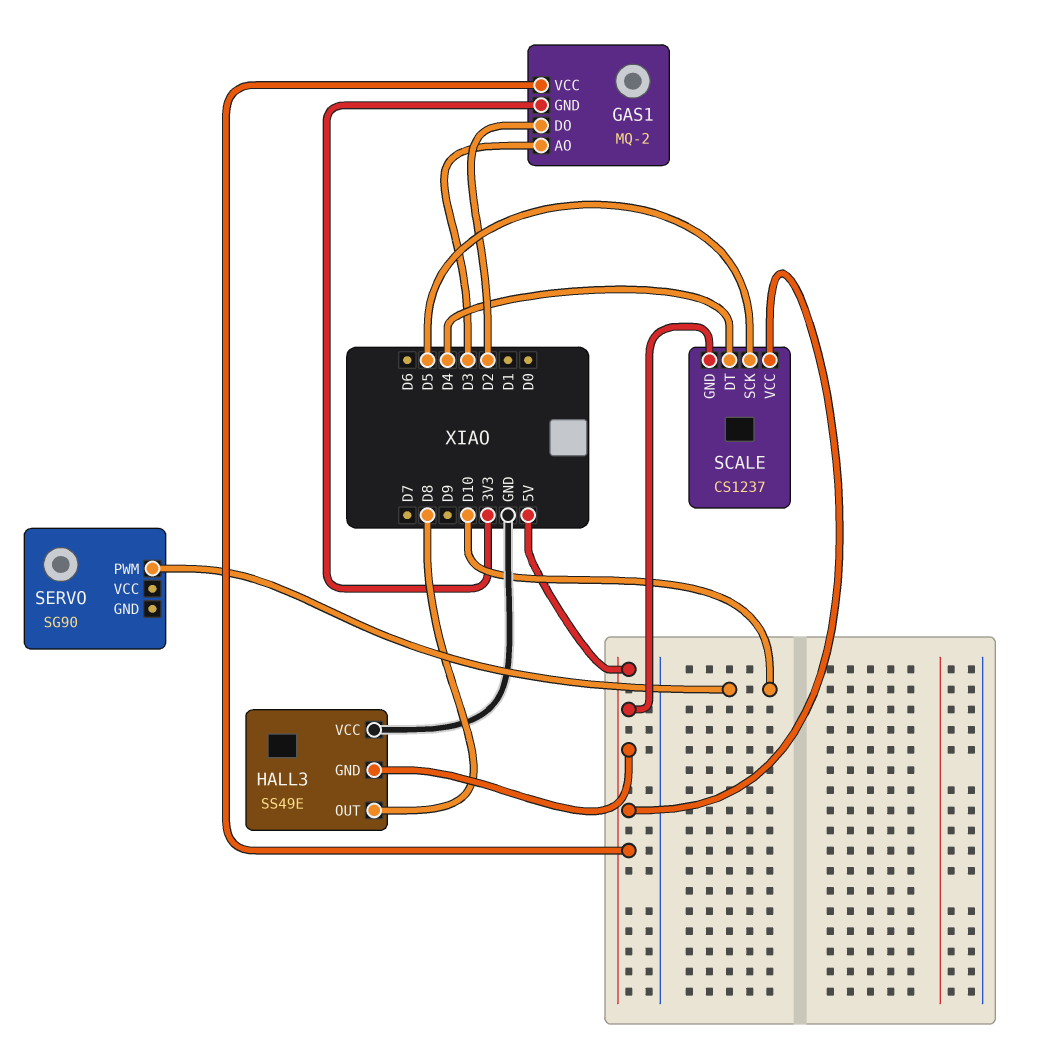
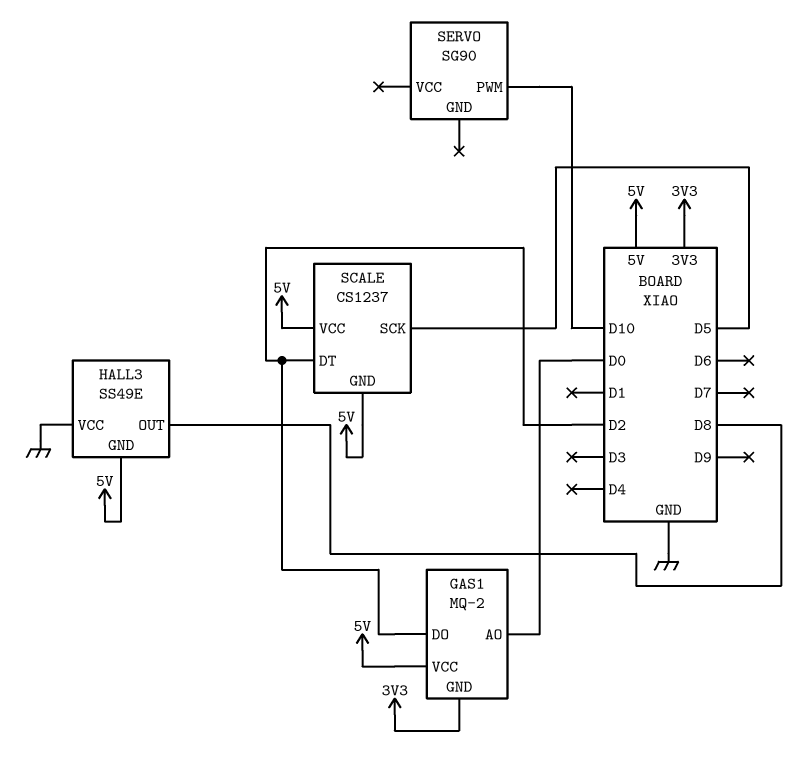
GAS1 pin AO: D3 -> D0
SCALE pin DT: D4 -> D2

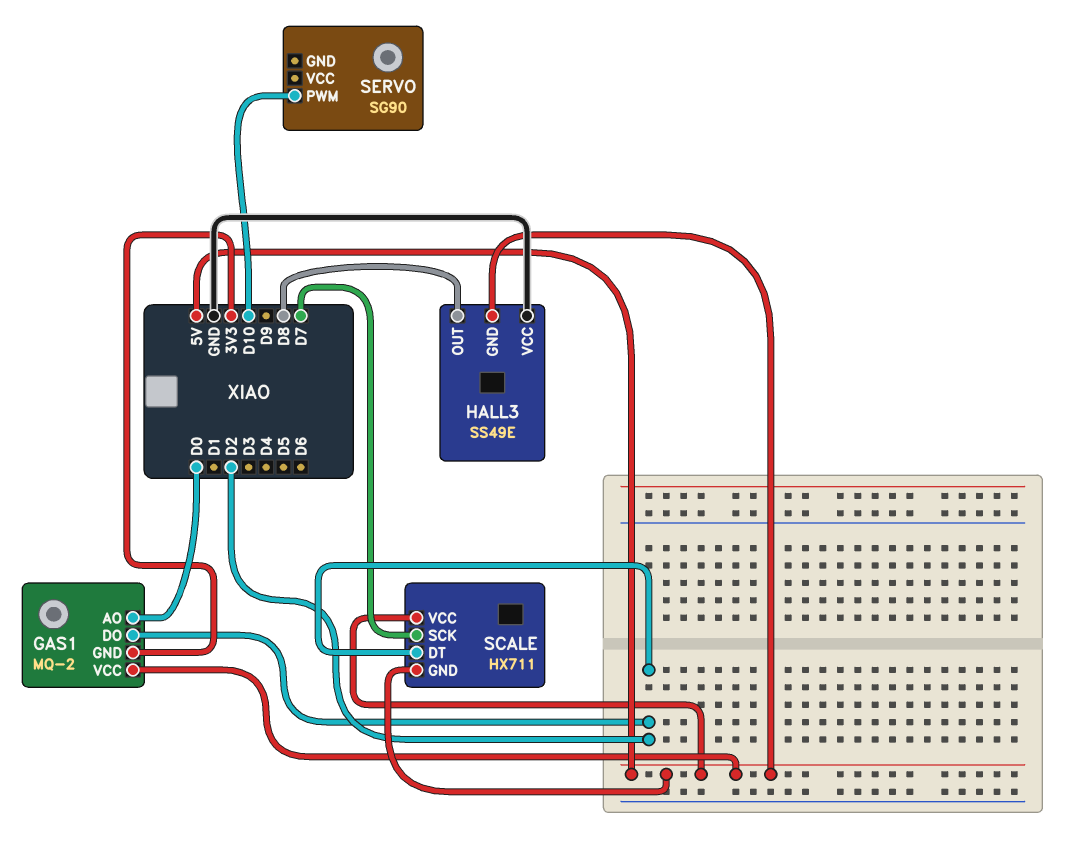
SCALE: CS1237 -> HX711
SCALE pin SCK: D5 -> D7

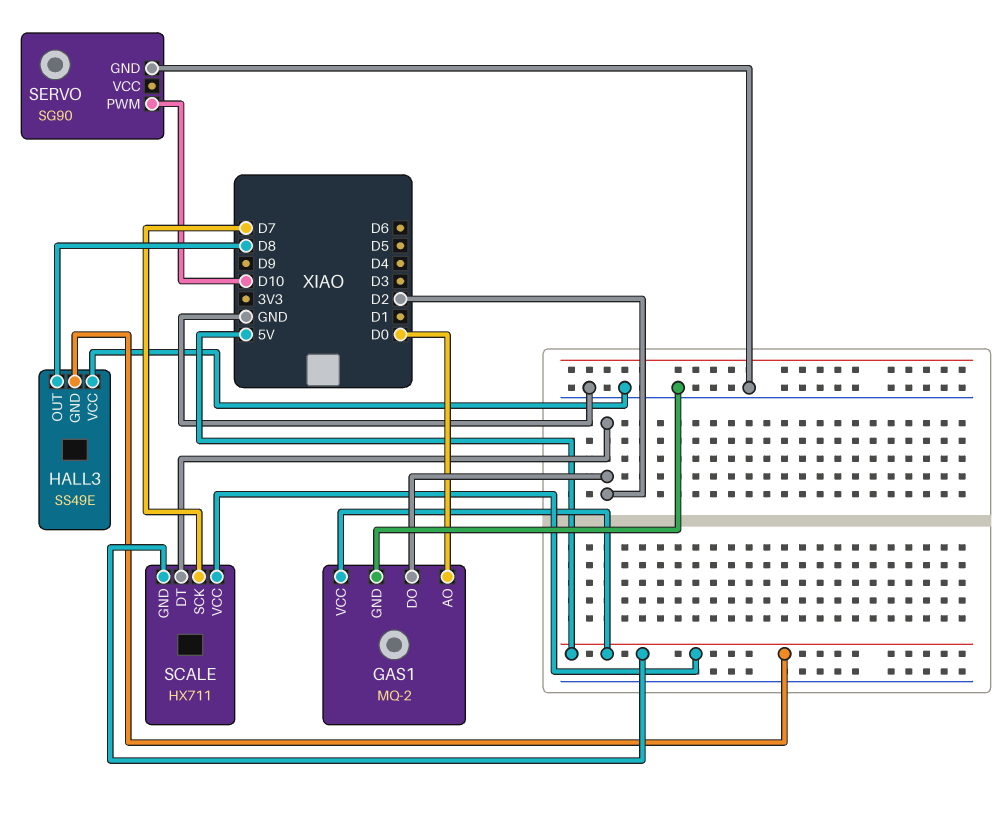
GAS1 pin GND: 3V3 -> GND
SERVO pin GND: none -> GND

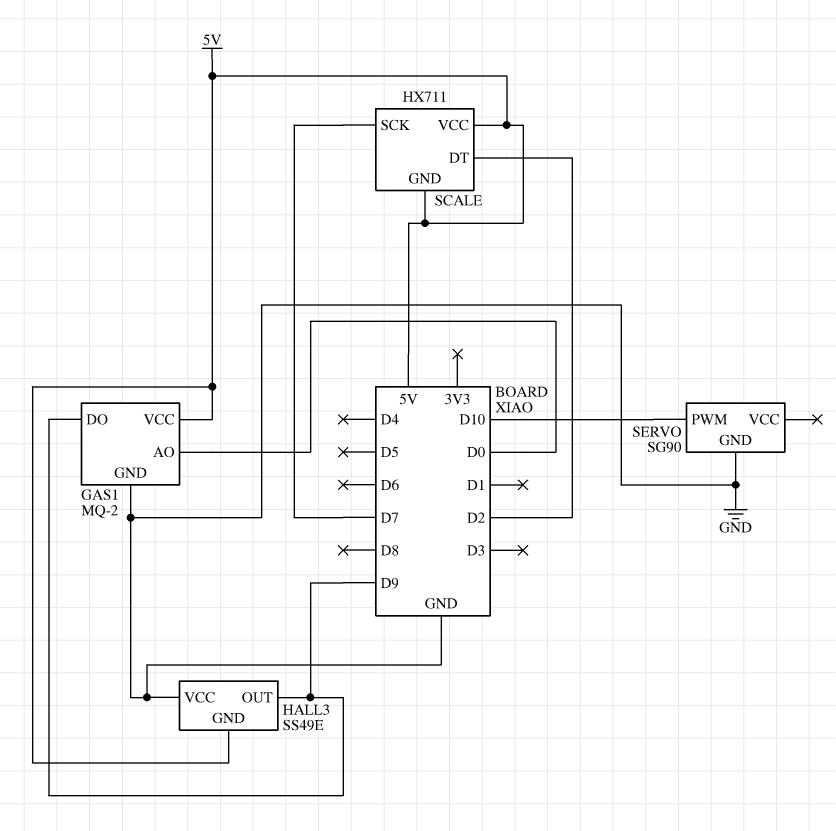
GAS1 pin DO: D2 -> D9
HALL3 pin OUT: D8 -> D9

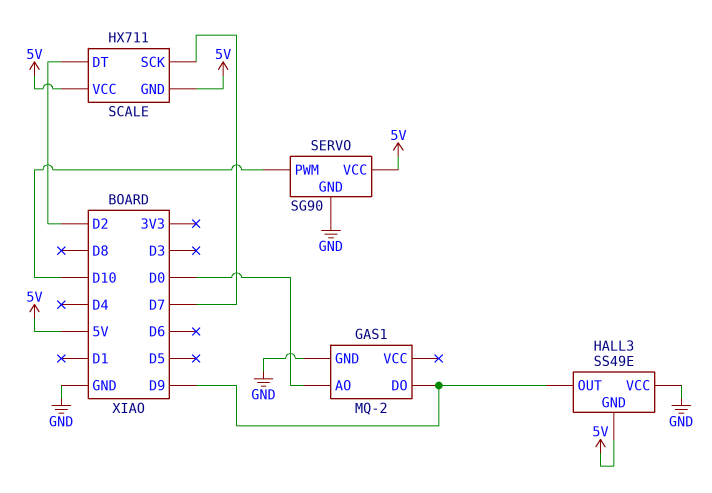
GAS1 pin VCC: 5V -> none
SERVO pin VCC: none -> 5V

